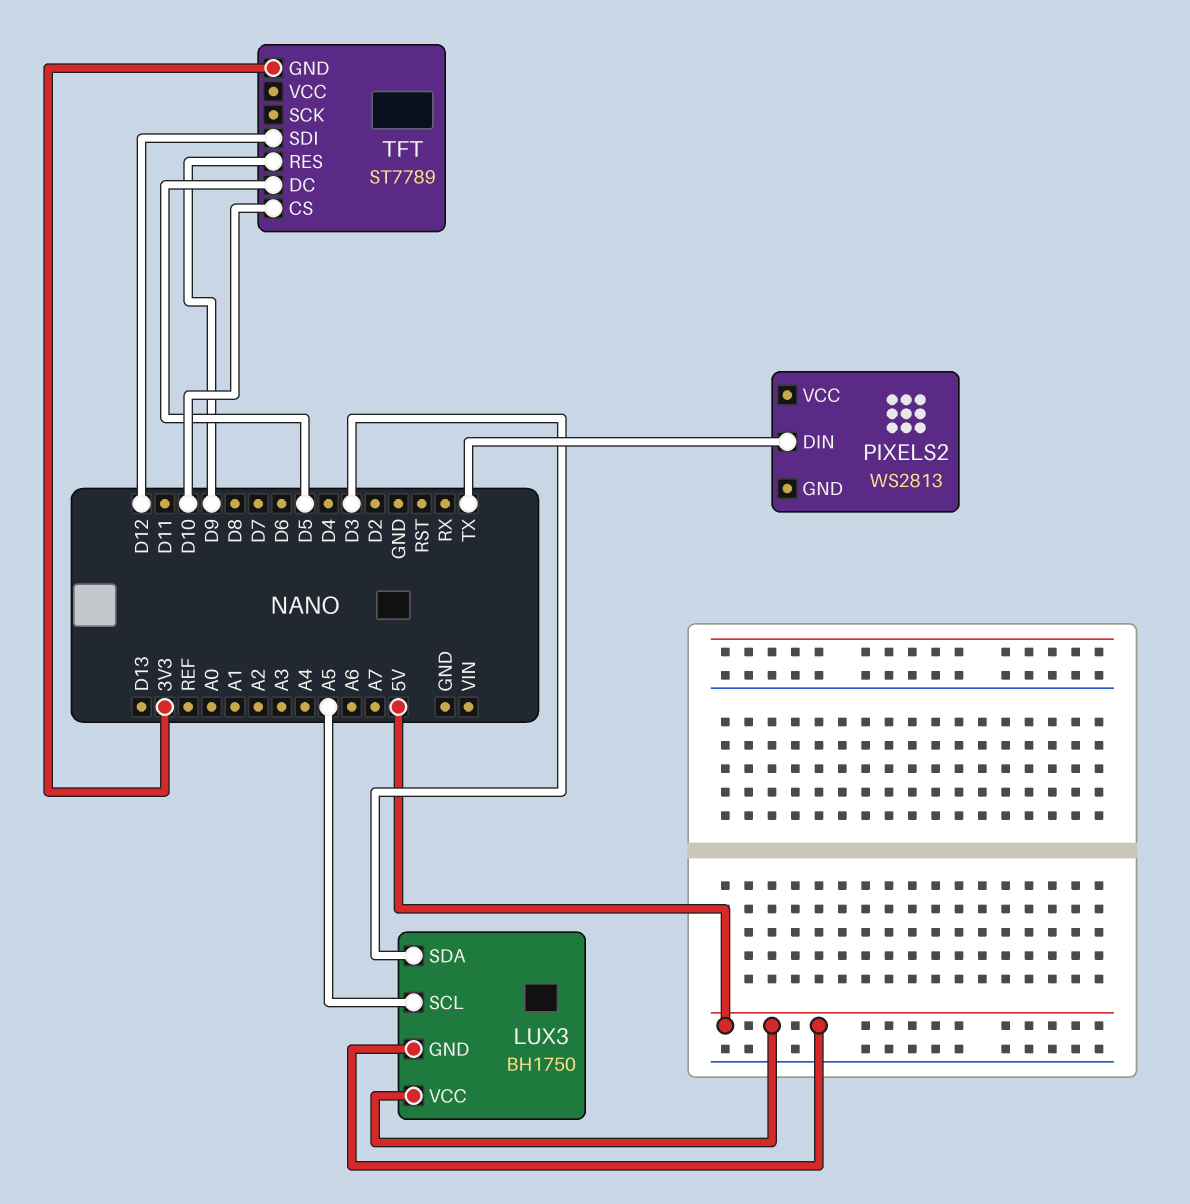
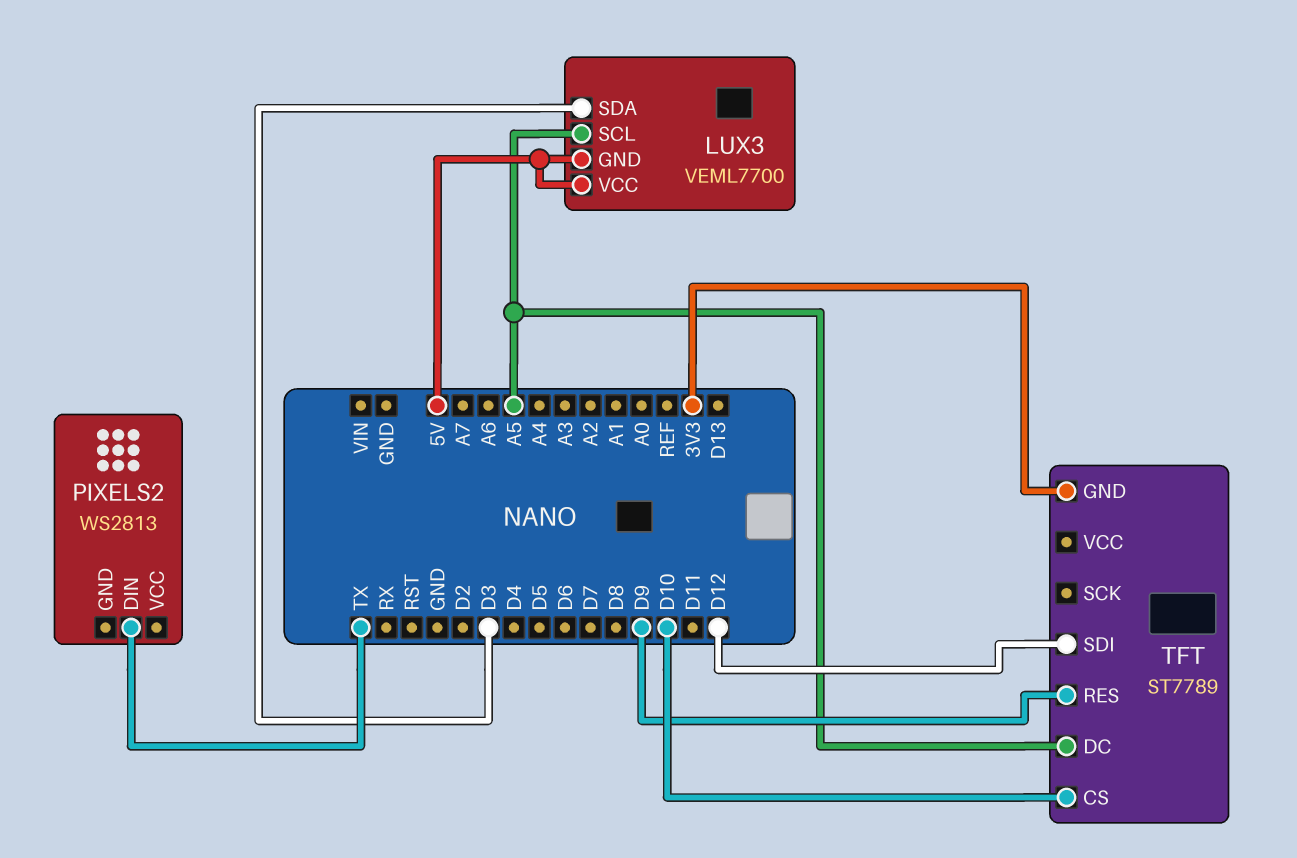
LUX3: BH1750 -> VEML7700
TFT pin DC: D5 -> A5

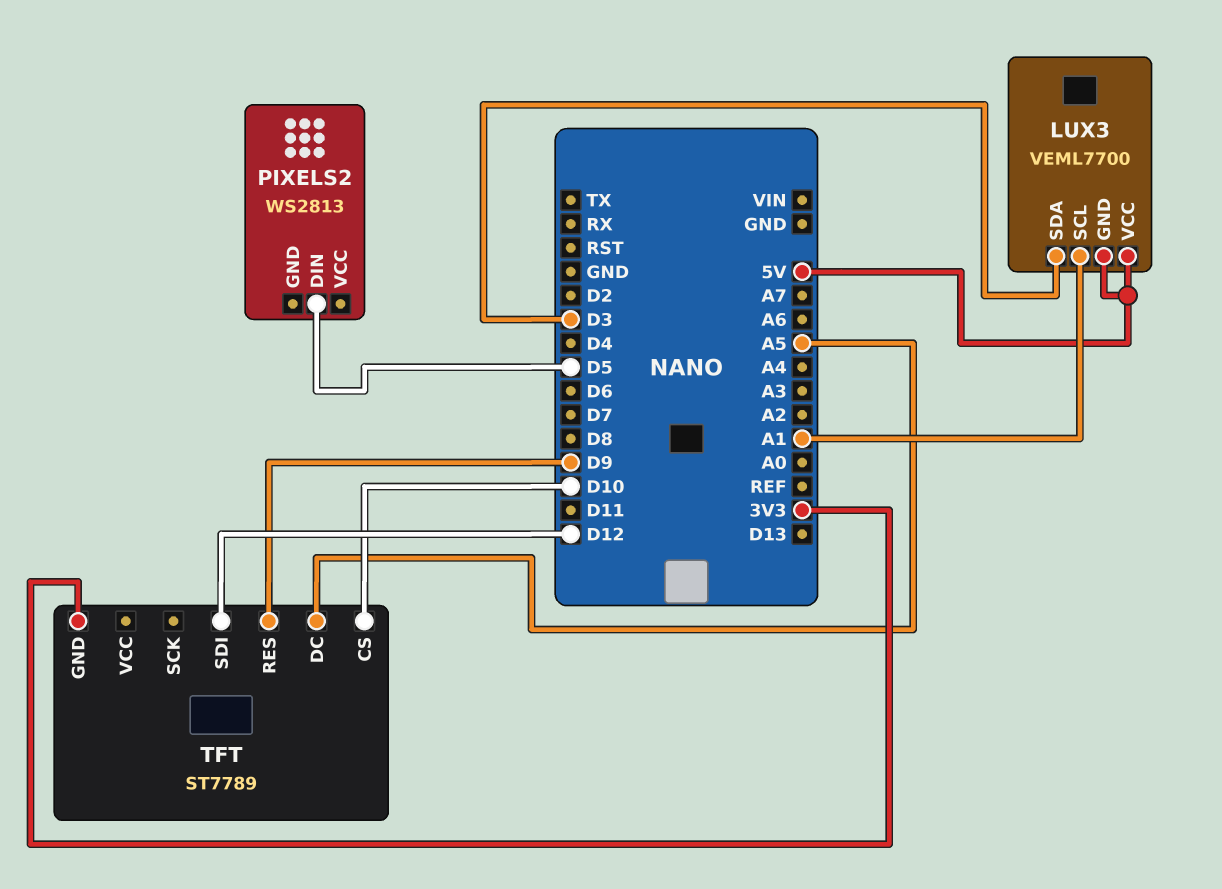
LUX3 pin SCL: A5 -> A1
PIXELS2 pin DIN: TX -> D5

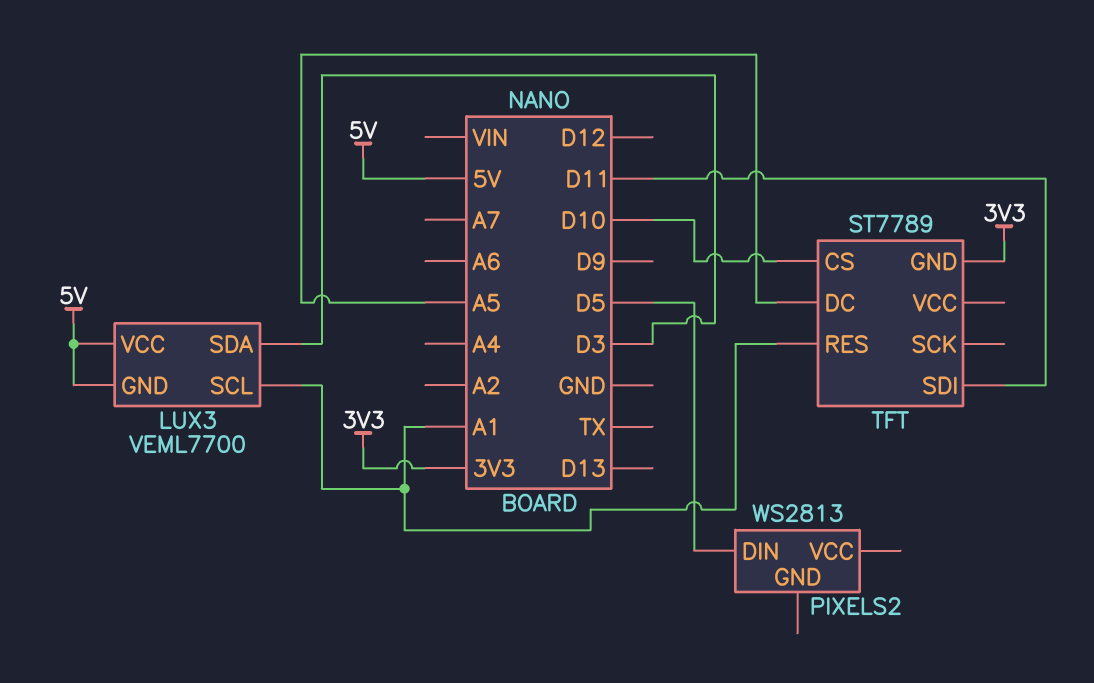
TFT pin RES: D9 -> A1
TFT pin SDI: D12 -> D11

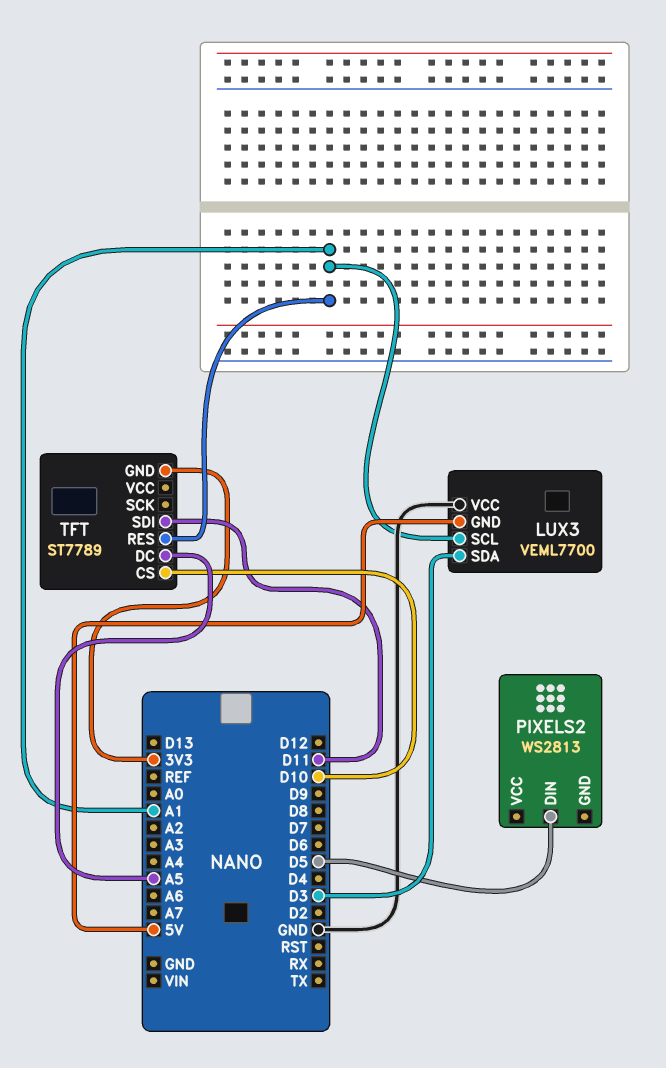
LUX3 pin VCC: 5V -> GND

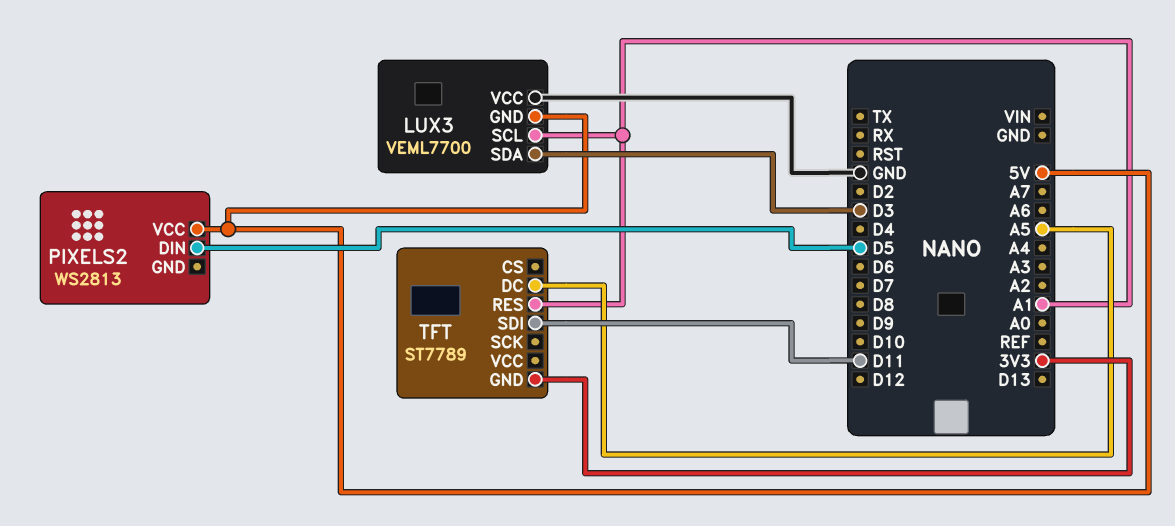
PIXELS2 pin VCC: none -> 5V
TFT pin CS: D10 -> none

